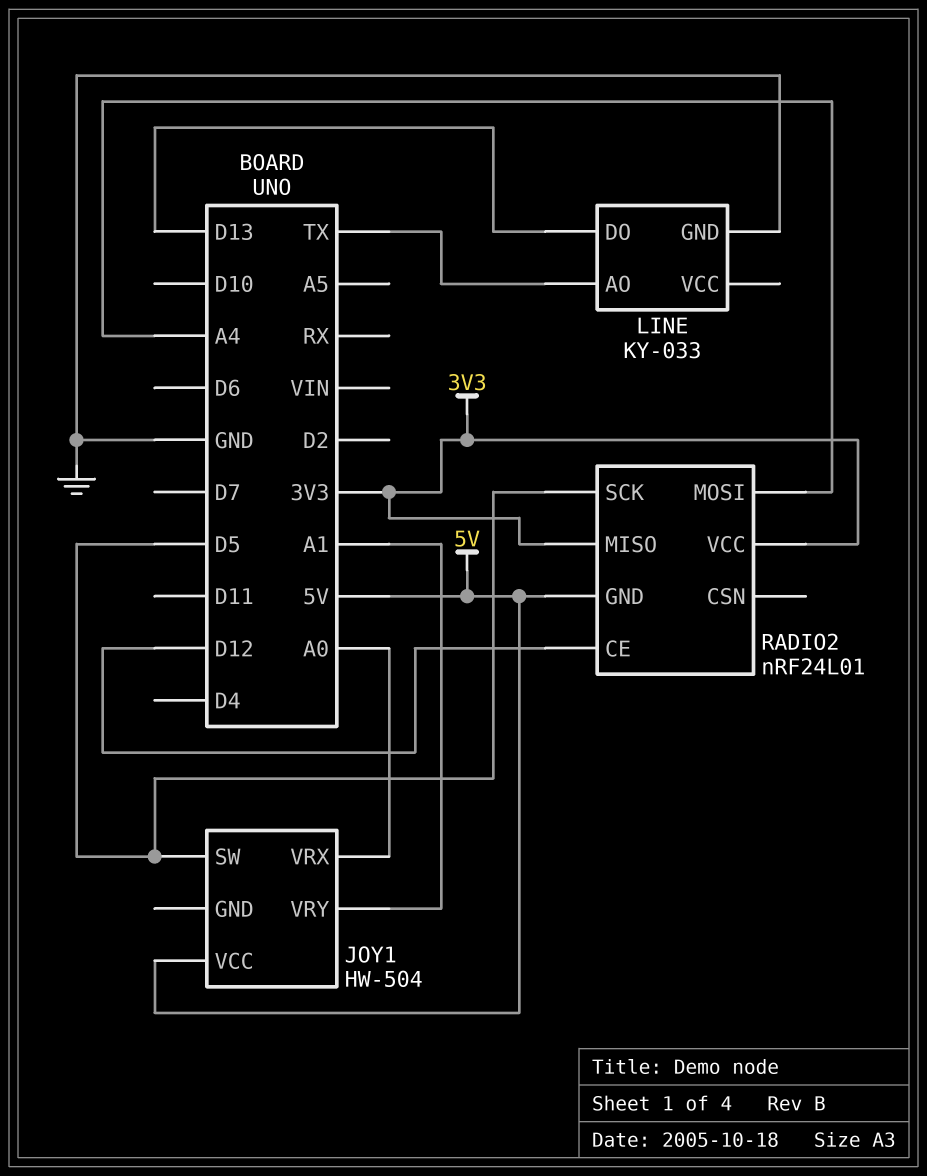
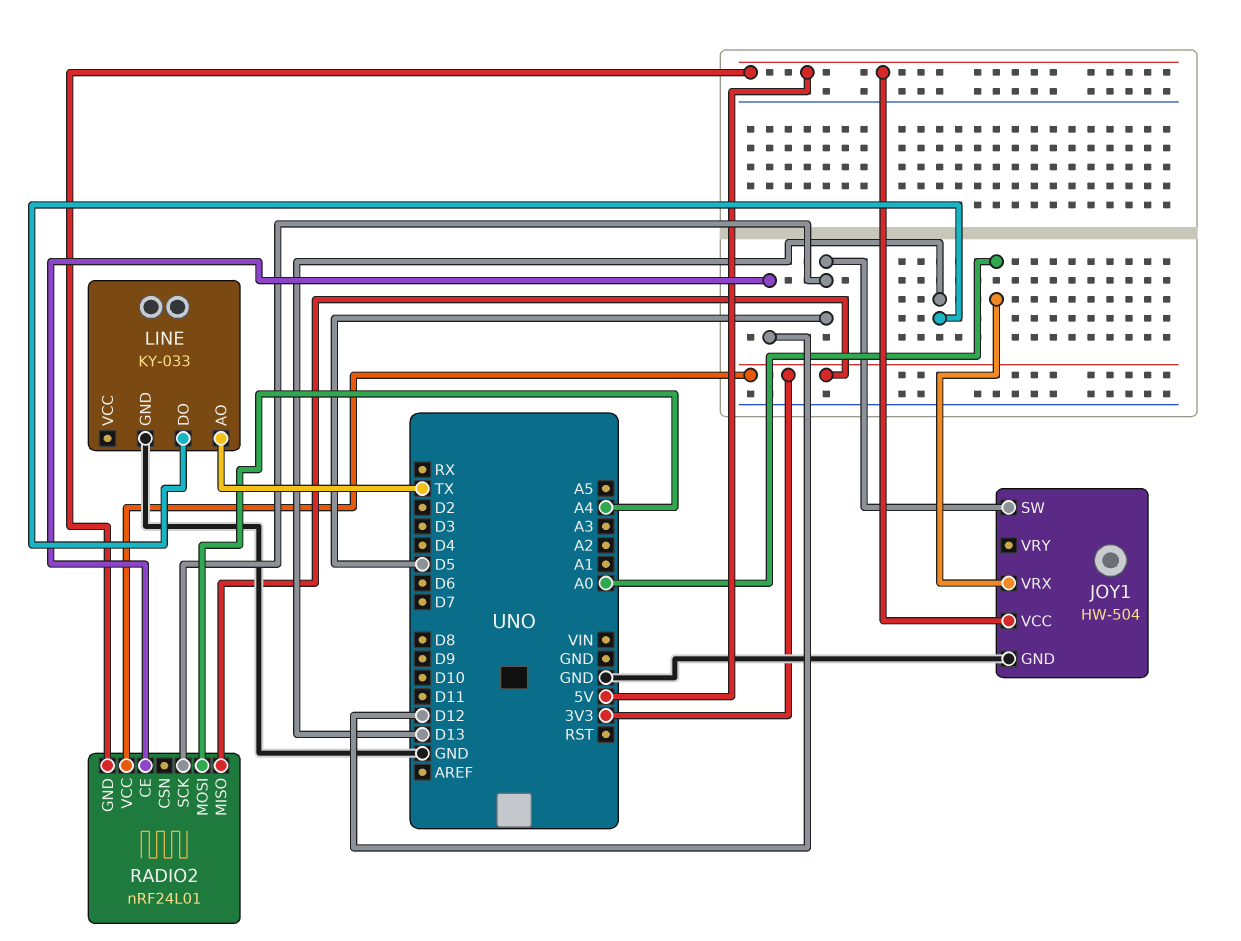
JOY1 pin GND: none -> GND
JOY1 pin VRY: A1 -> none

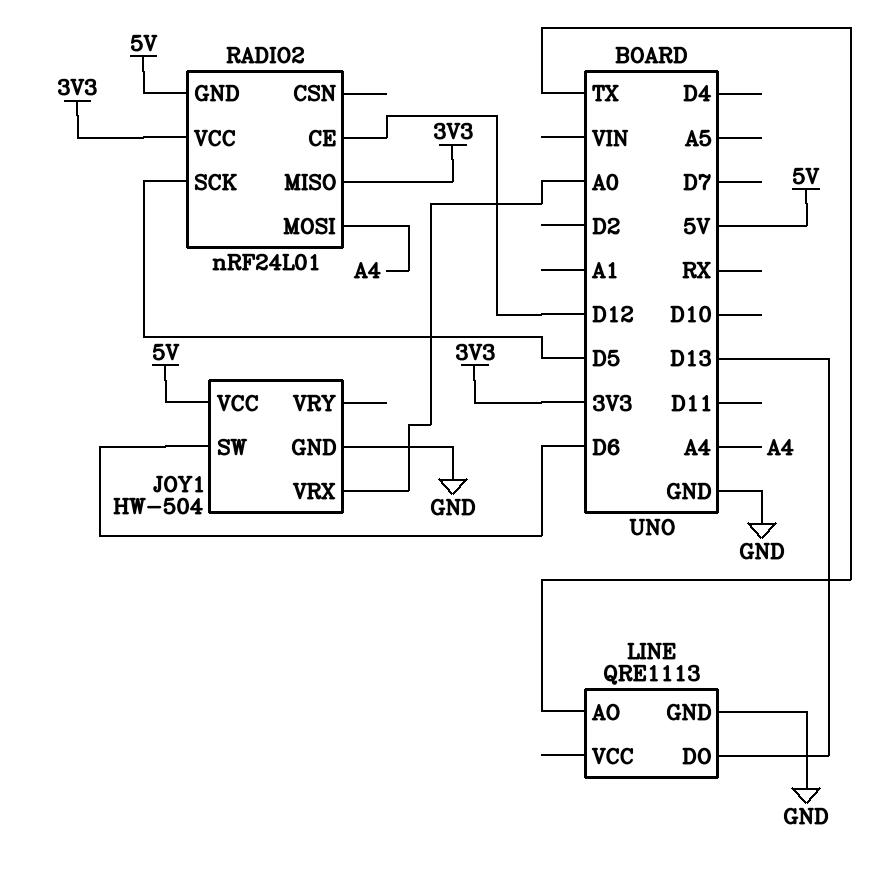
JOY1 pin SW: D5 -> D6
LINE: KY-033 -> QRE1113

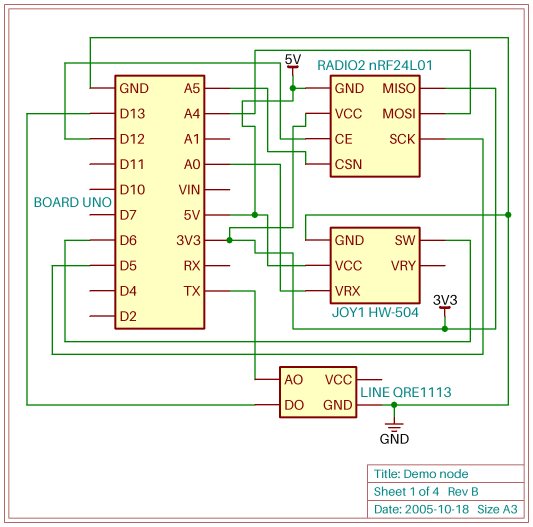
RADIO2 pin CSN: none -> A5

